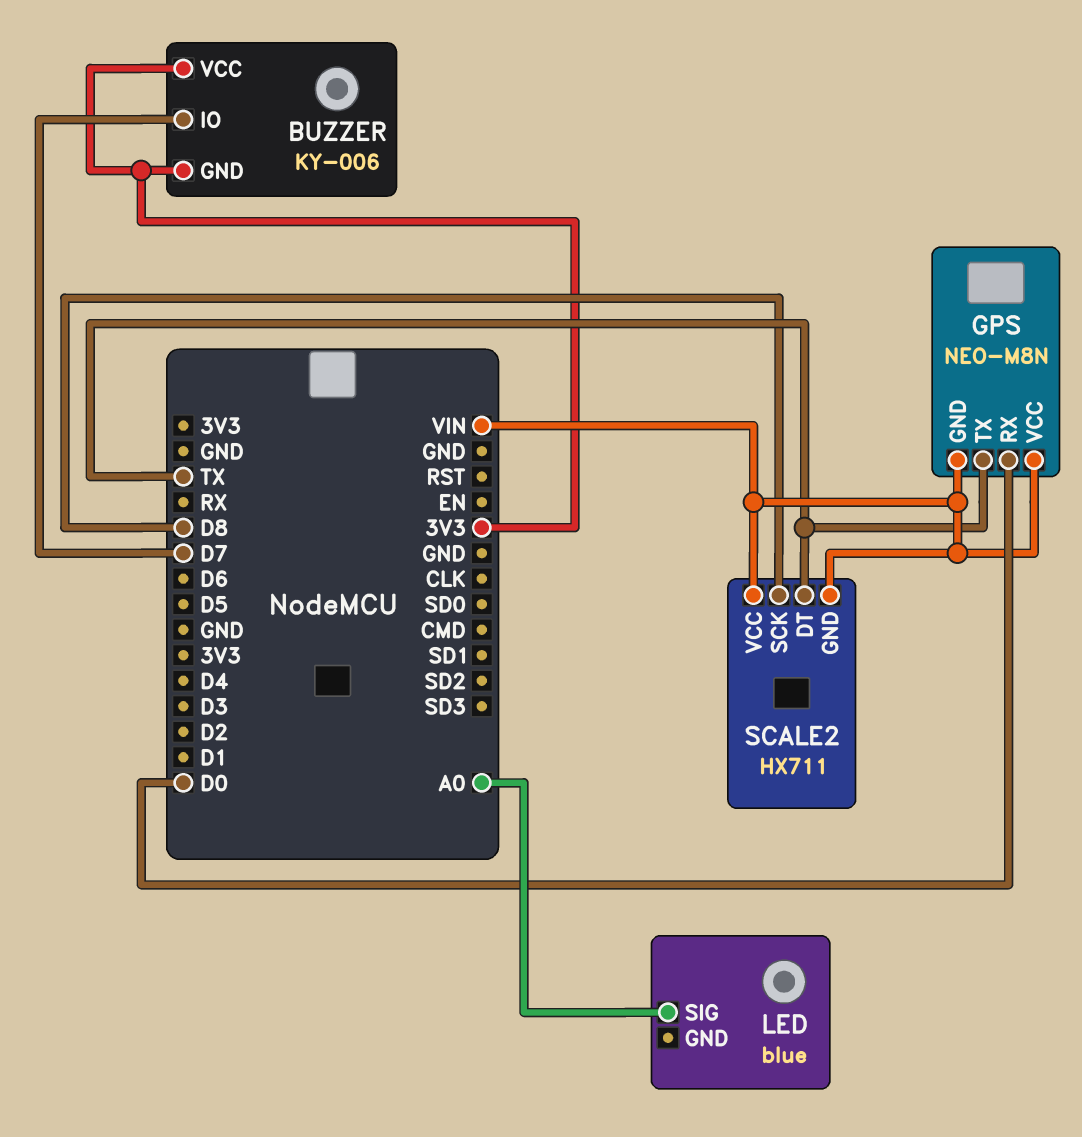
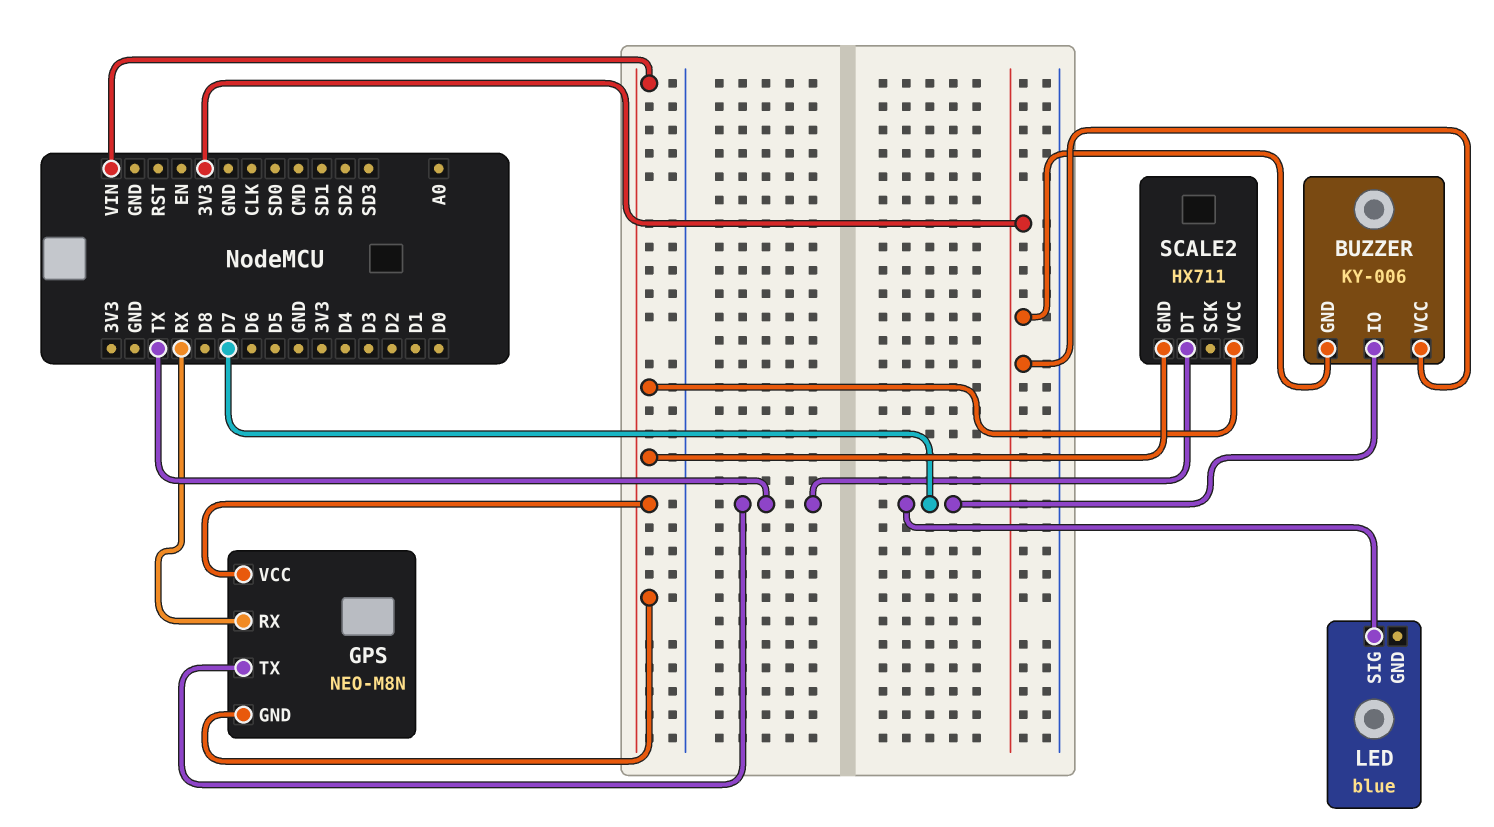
GPS pin RX: D0 -> RX
LED pin SIG: A0 -> D7
SCALE2 pin SCK: D8 -> none

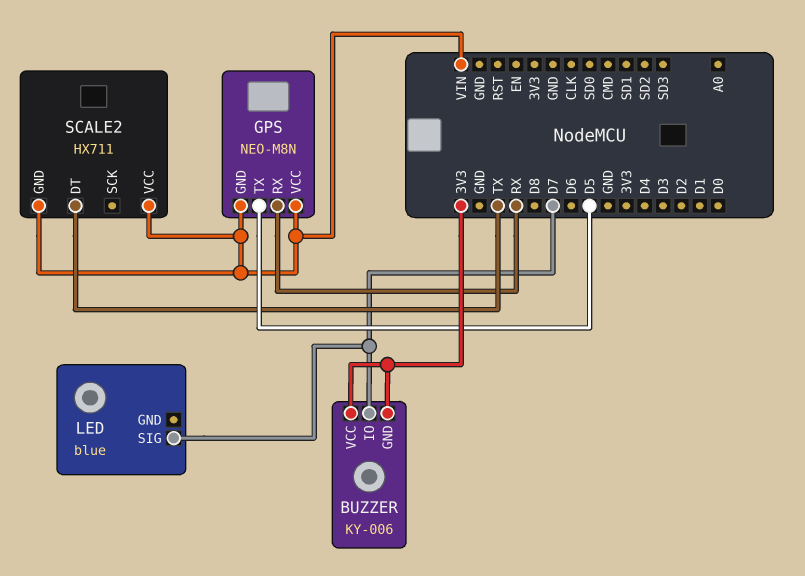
GPS pin TX: TX -> D5

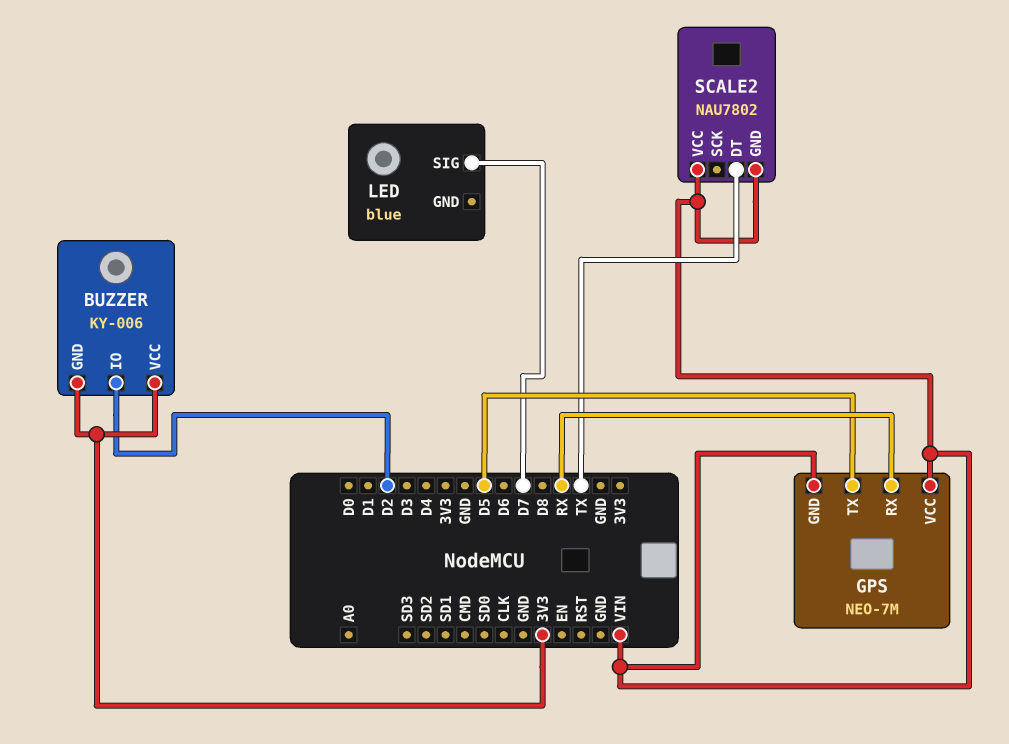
BUZZER pin IO: D7 -> D2
GPS: NEO-M8N -> NEO-7M
SCALE2: HX711 -> NAU7802

